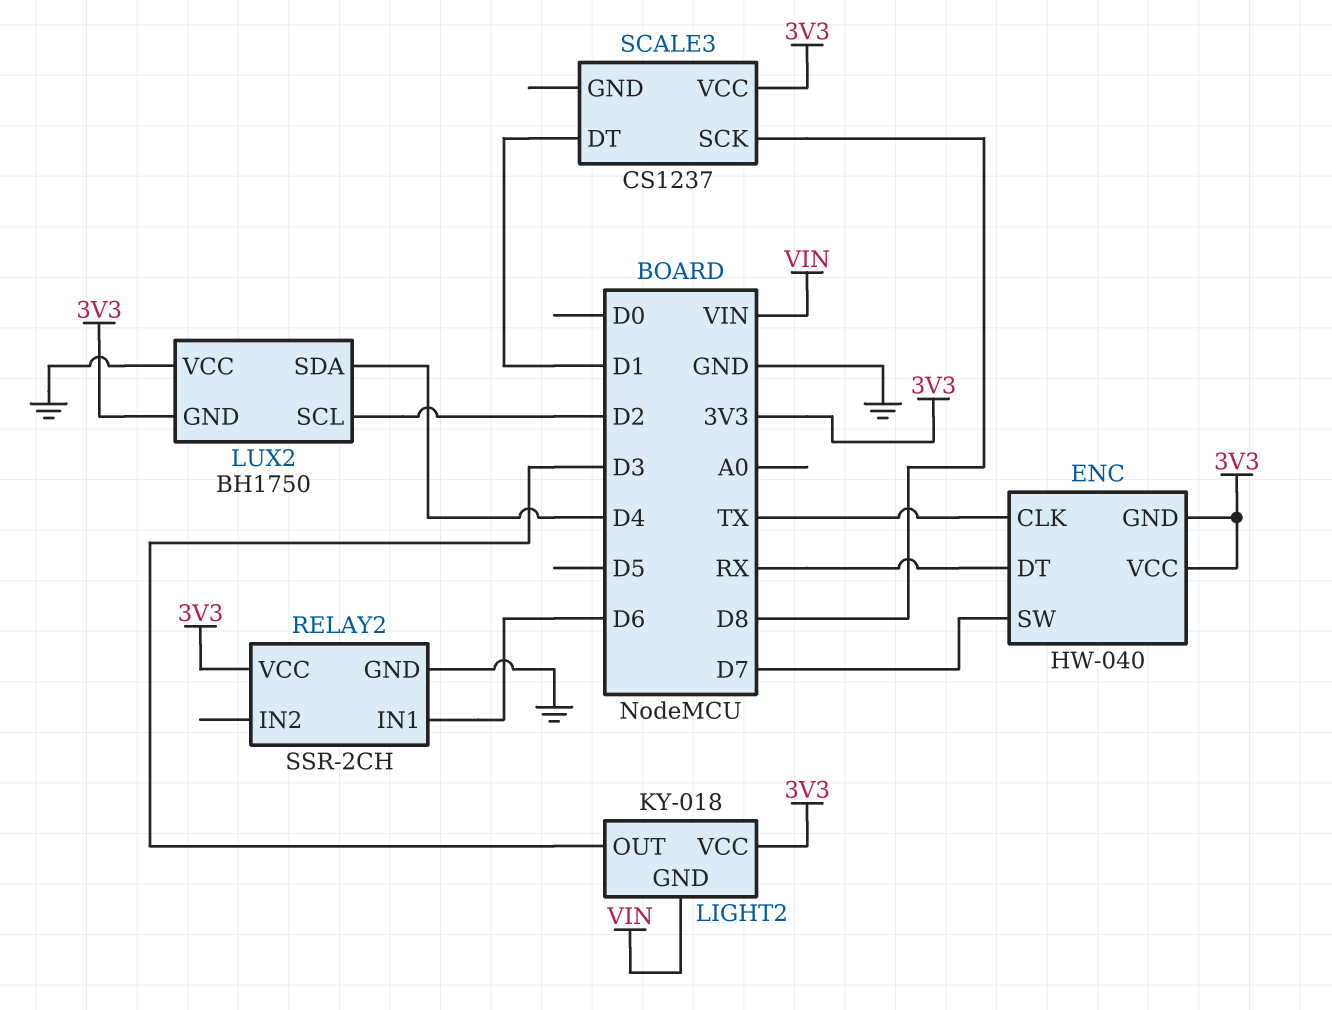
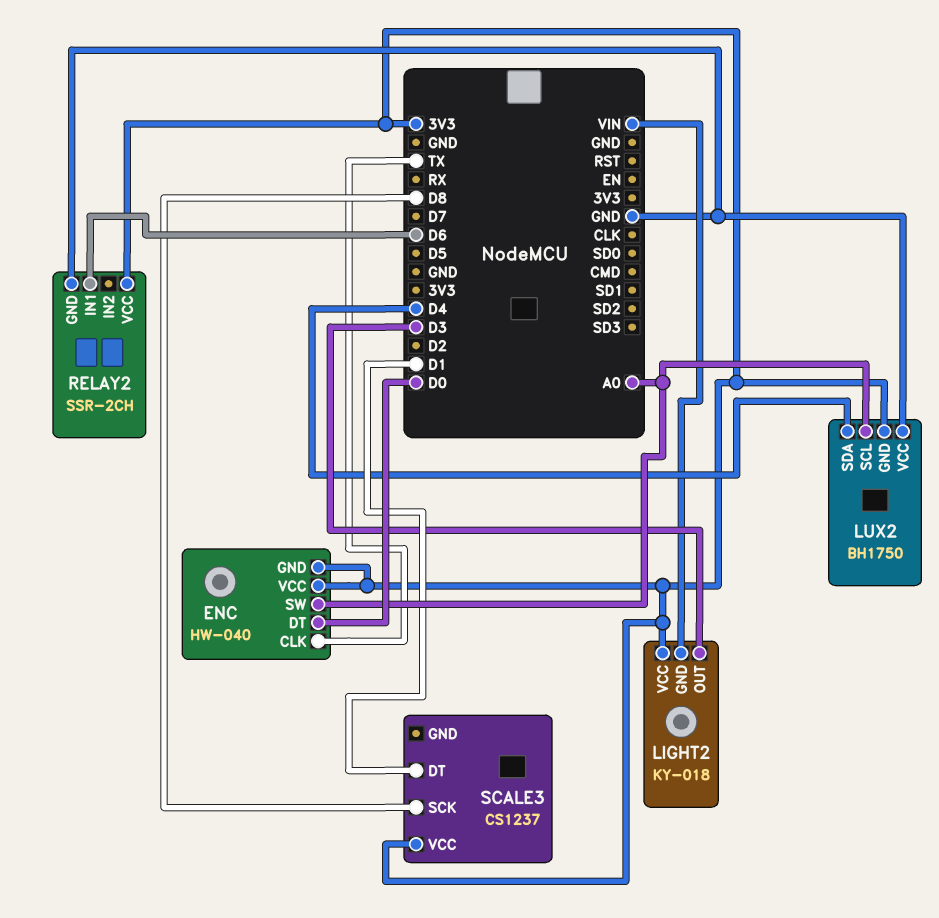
ENC pin DT: RX -> D0
ENC pin SW: D7 -> A0
LUX2 pin SCL: D2 -> A0

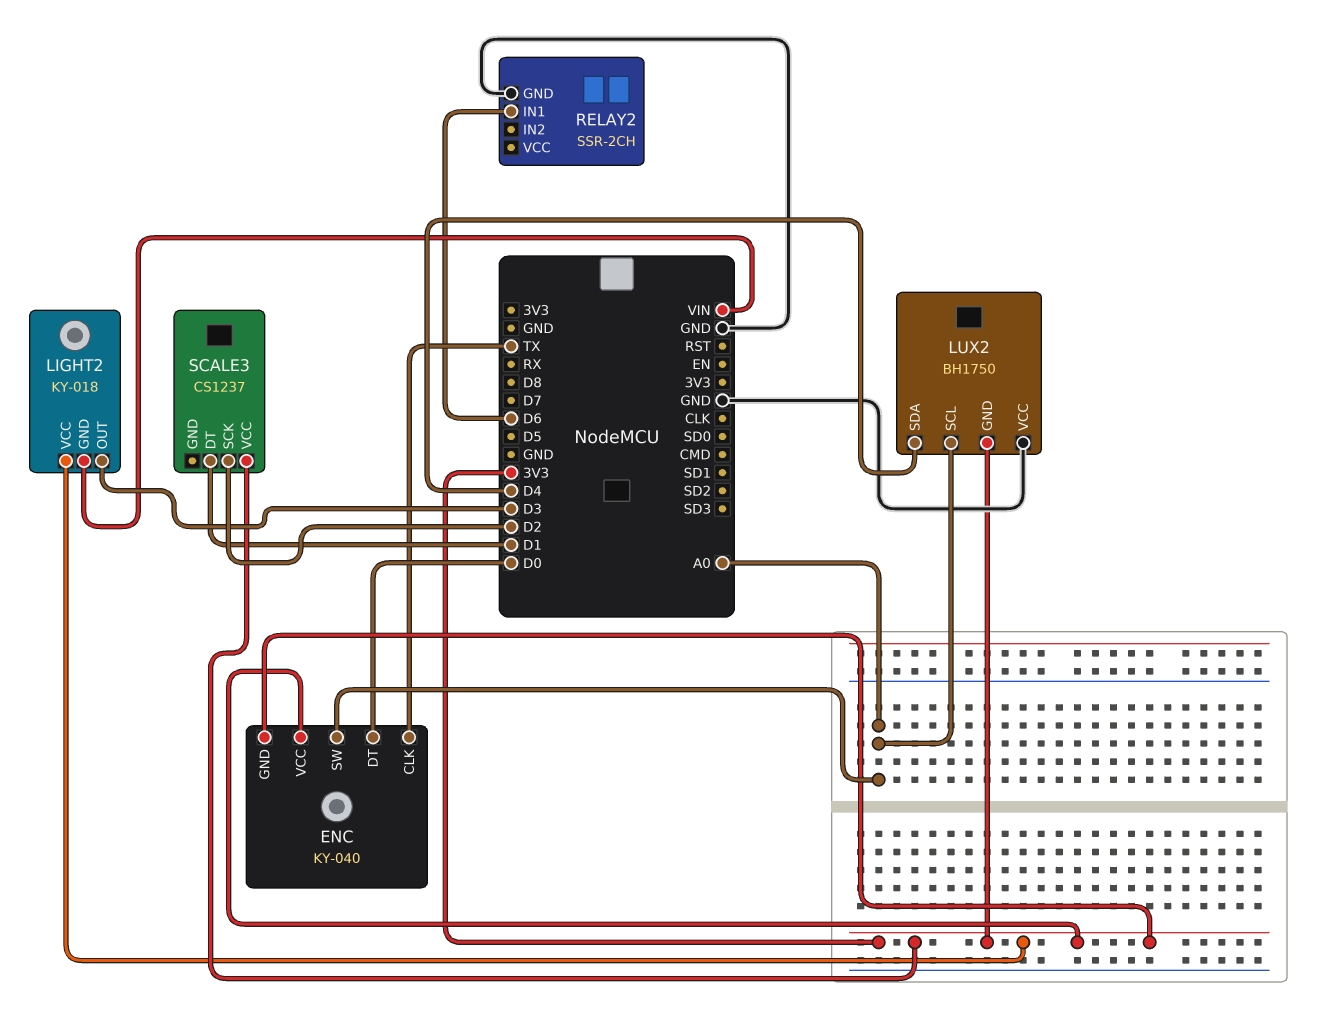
ENC: HW-040 -> KY-040
RELAY2 pin VCC: 3V3 -> none
SCALE3 pin SCK: D8 -> D2

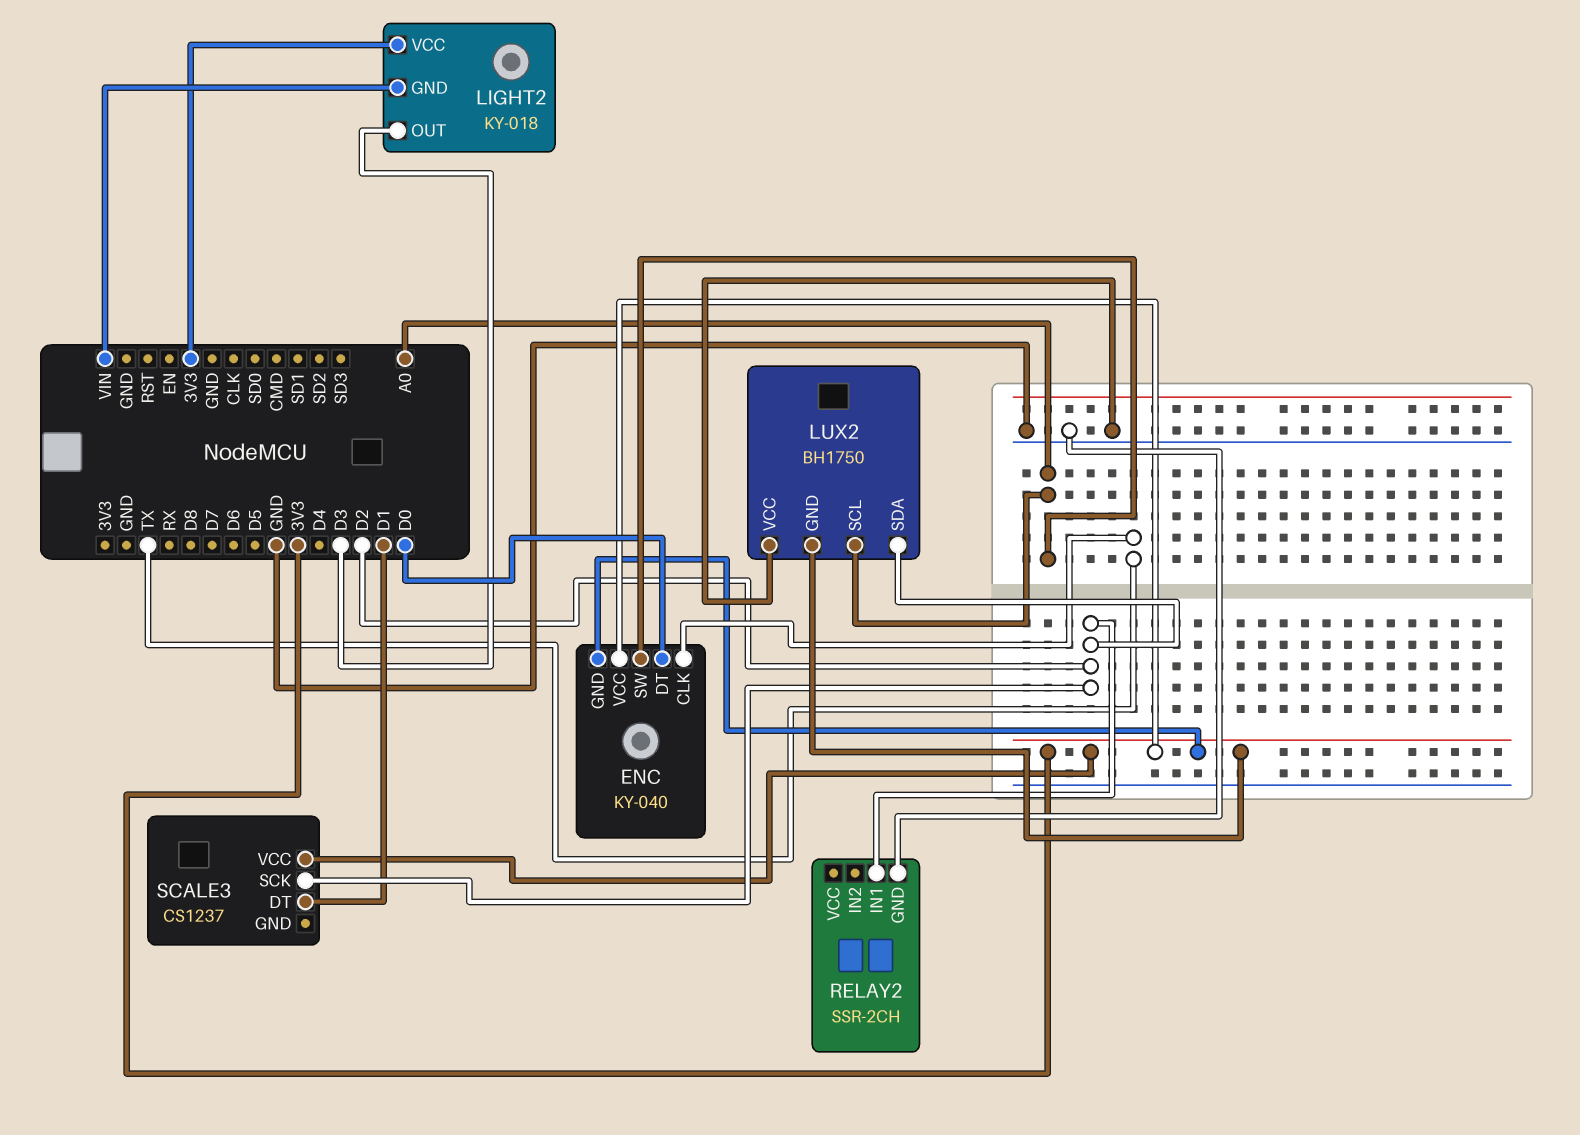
LUX2 pin SDA: D4 -> D2
RELAY2 pin IN1: D6 -> D2

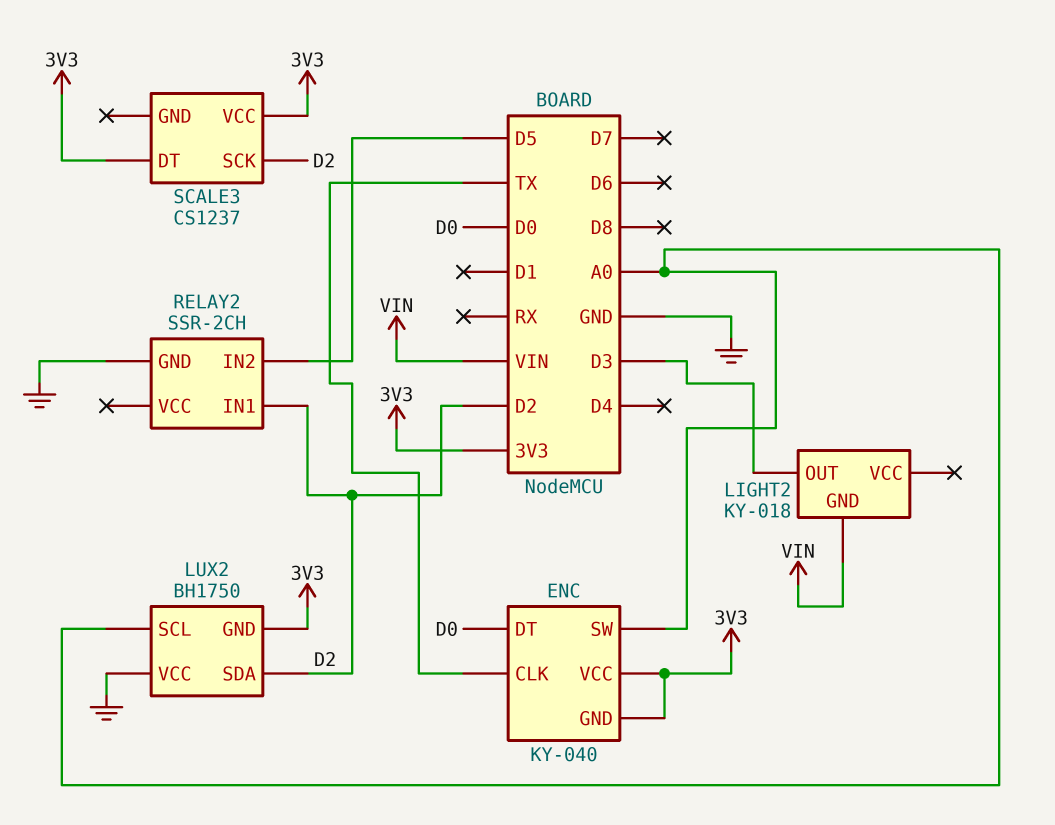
LIGHT2 pin VCC: 3V3 -> none
RELAY2 pin IN2: none -> D5
SCALE3 pin DT: D1 -> 3V3

